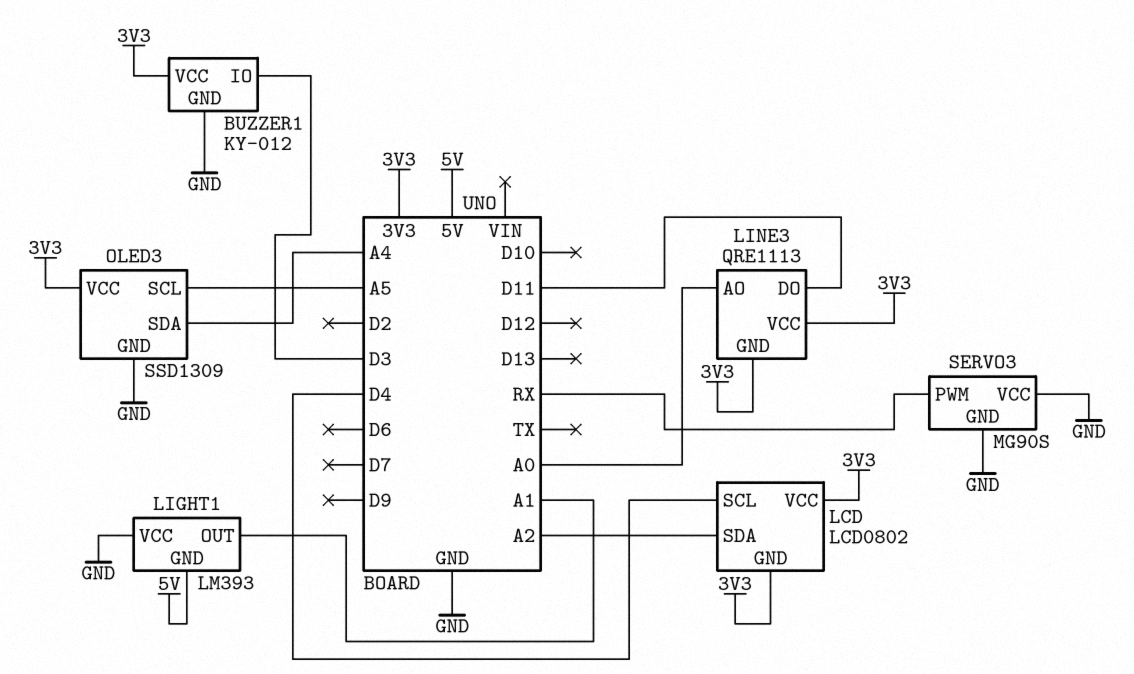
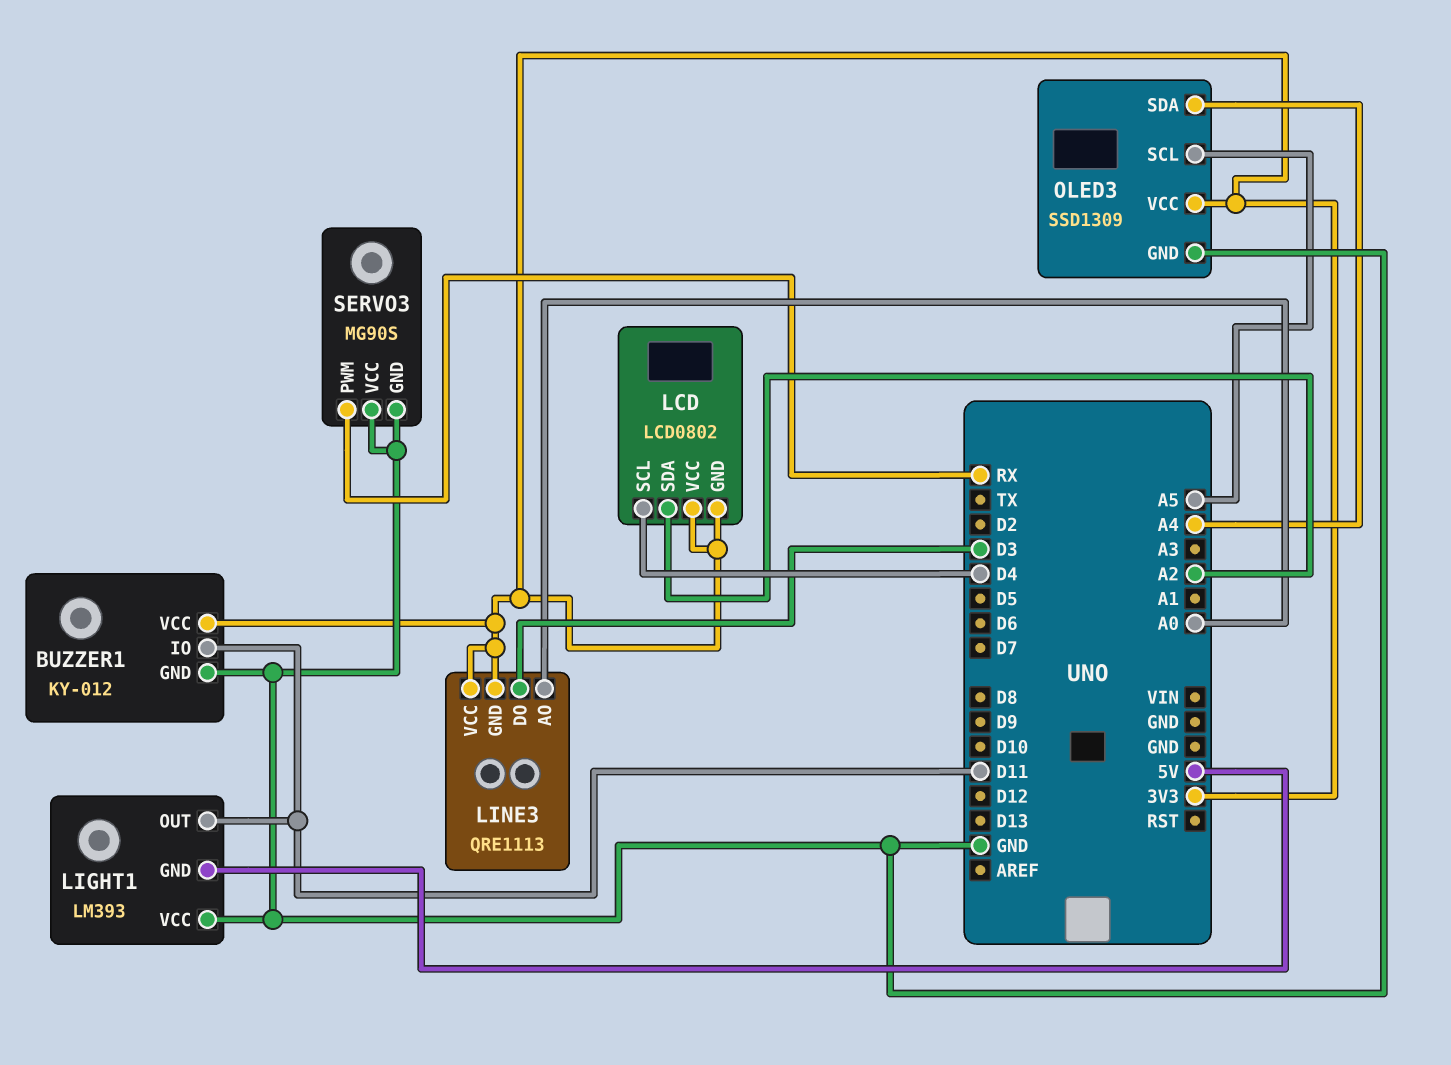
BUZZER1 pin IO: D3 -> D11
LIGHT1 pin OUT: A1 -> D11
LINE3 pin DO: D11 -> D3

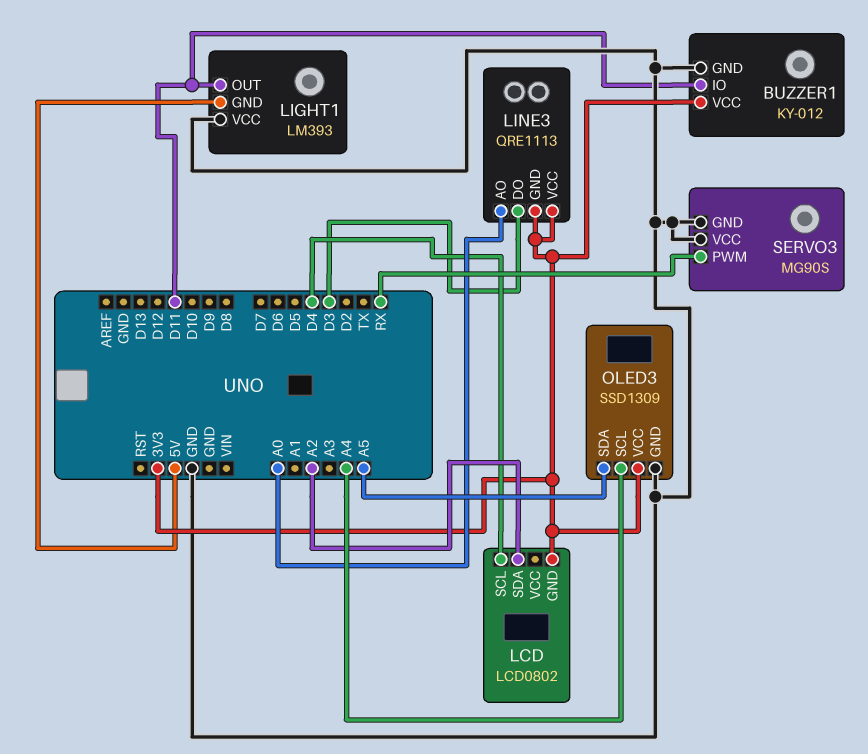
LCD pin VCC: 3V3 -> none
OLED3 pin SCL: A5 -> A4
OLED3 pin SDA: A4 -> A5

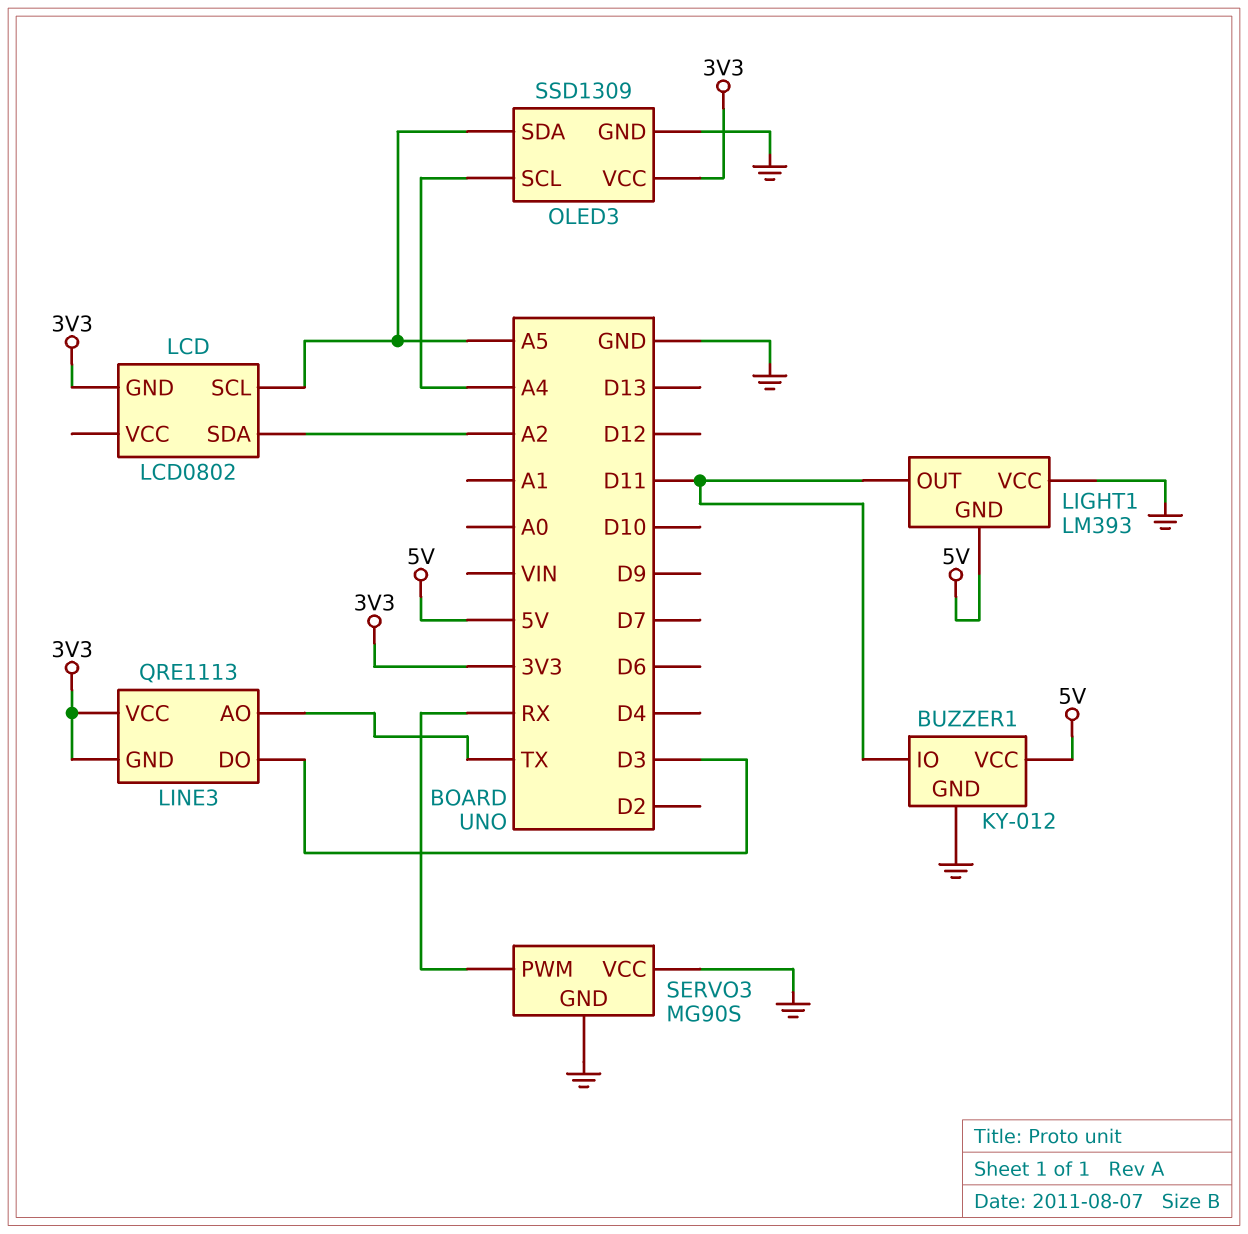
BUZZER1 pin VCC: 3V3 -> 5V
LCD pin SCL: D4 -> A5
LINE3 pin AO: A0 -> TX

